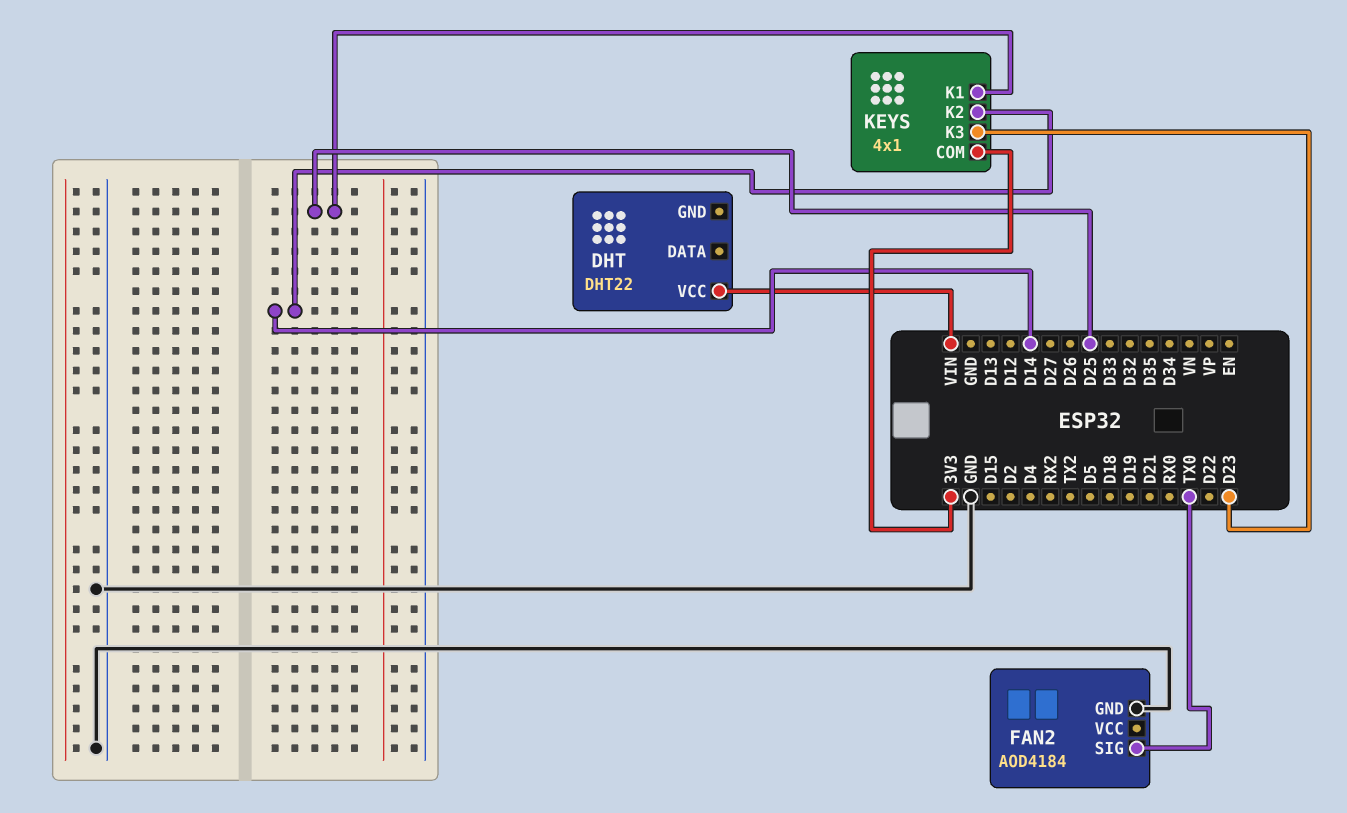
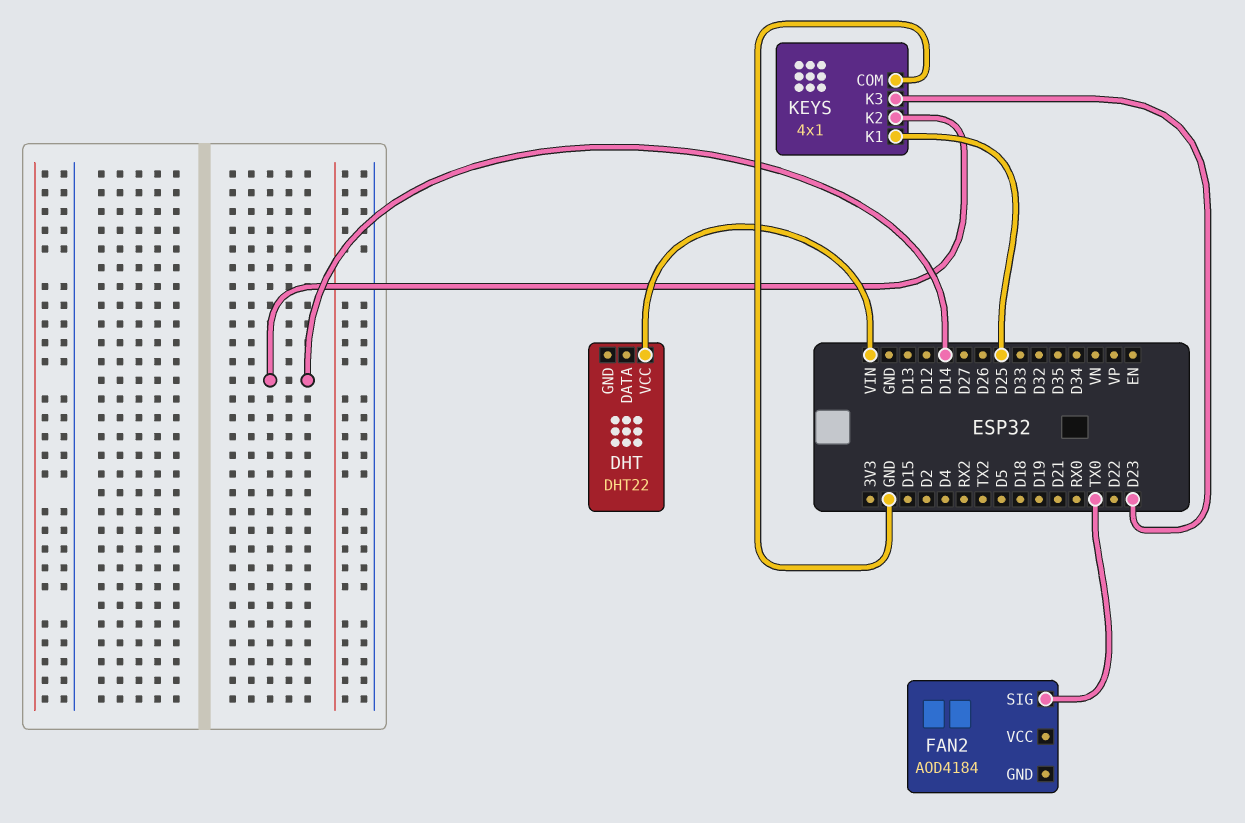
FAN2 pin GND: GND -> none
KEYS pin COM: 3V3 -> GND

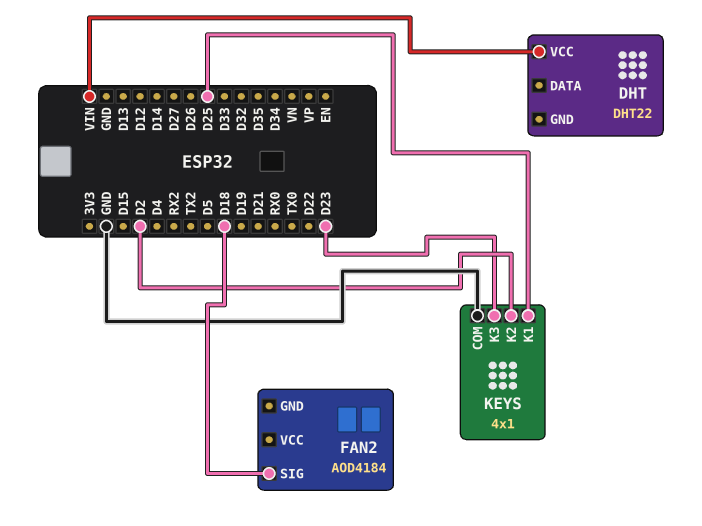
FAN2 pin SIG: TX0 -> D18
KEYS pin K2: D14 -> D2

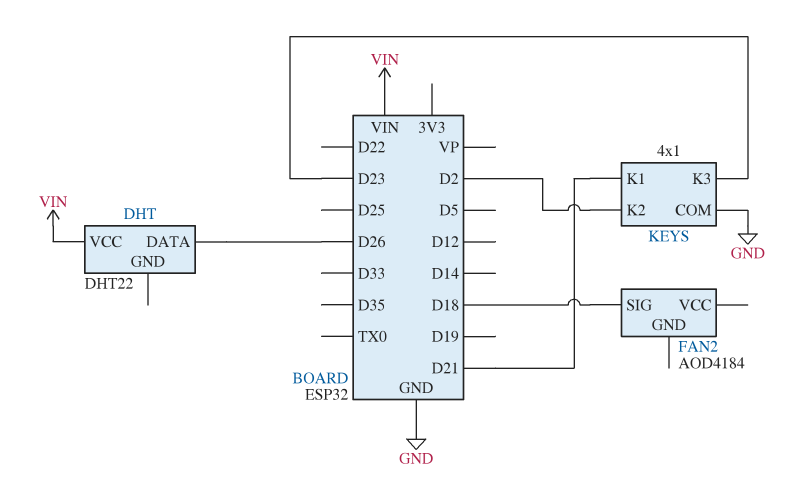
DHT pin DATA: none -> D26
KEYS pin K1: D25 -> D21

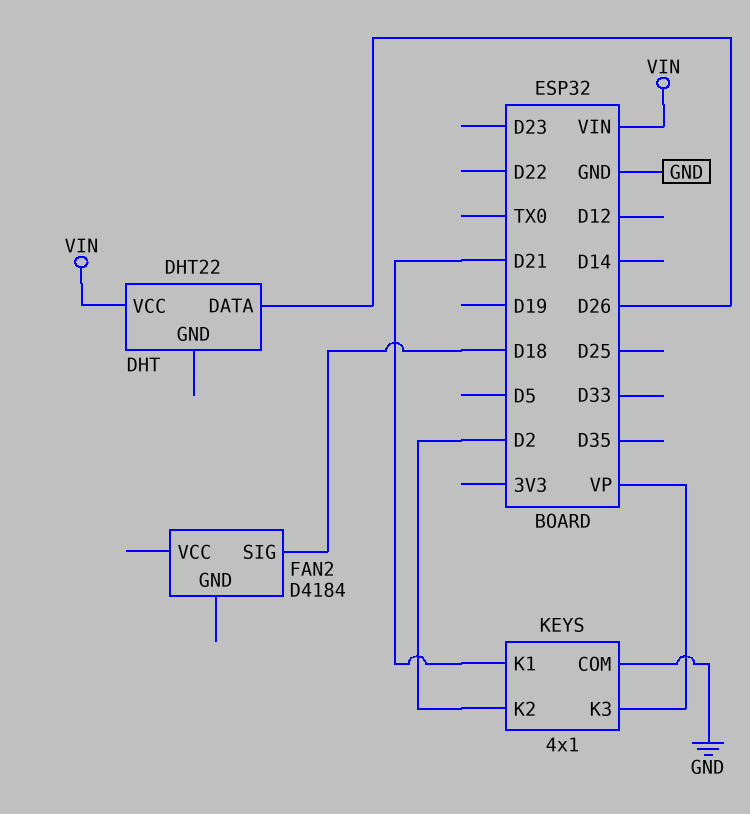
FAN2: AOD4184 -> D4184
KEYS pin K3: D23 -> VP

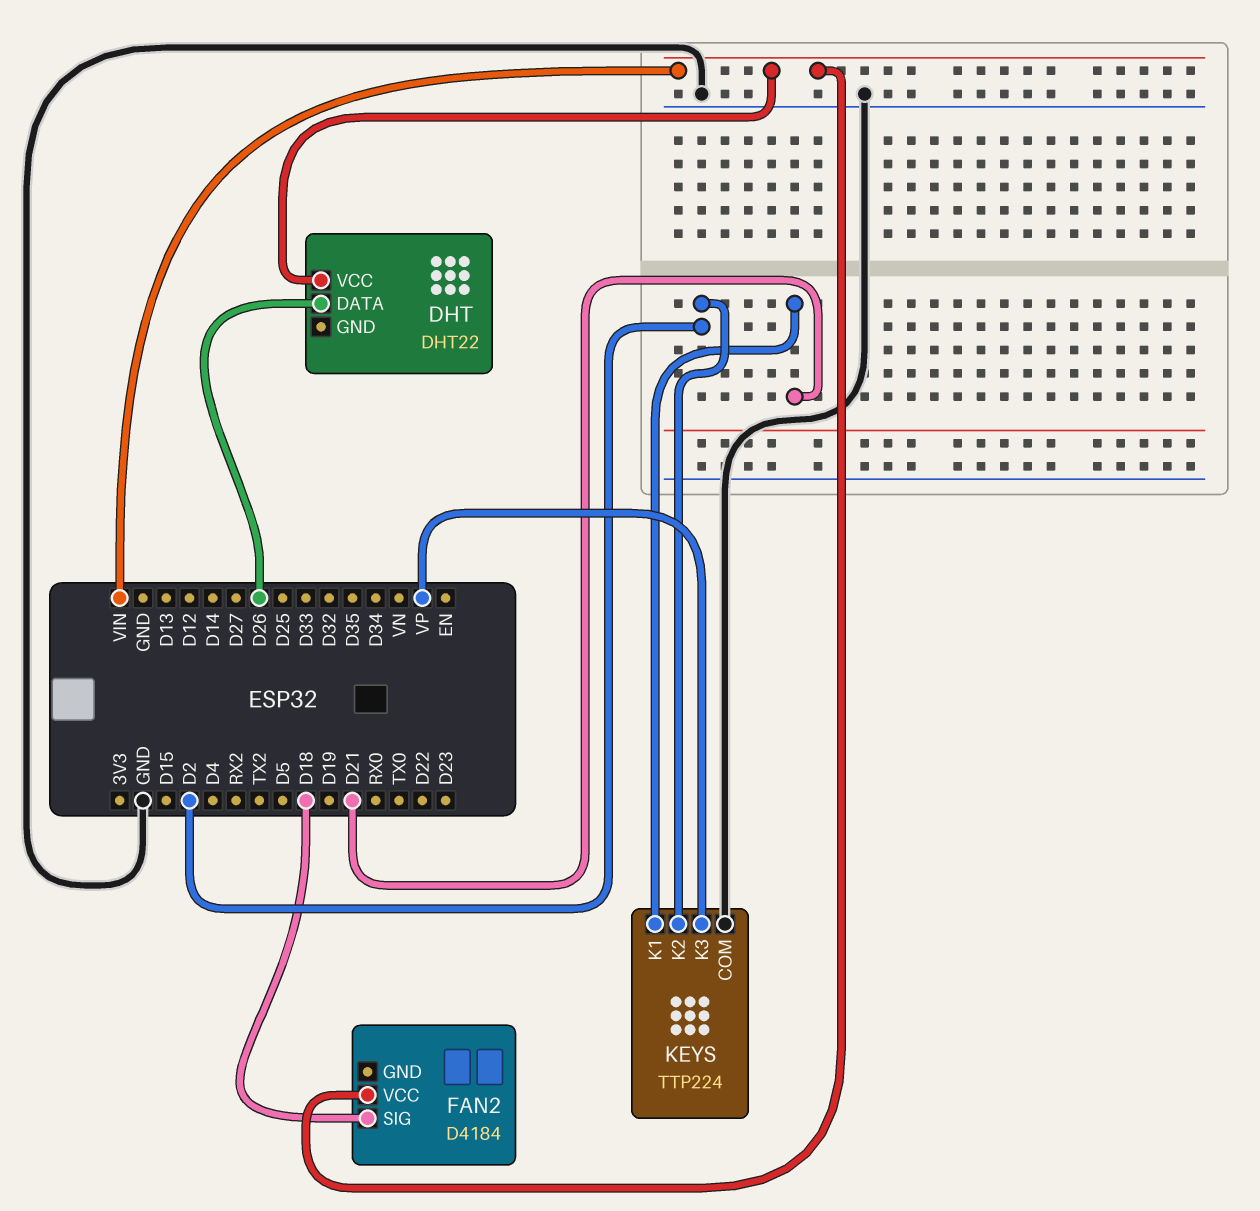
FAN2 pin VCC: none -> VIN
KEYS: 4x1 -> TTP224

